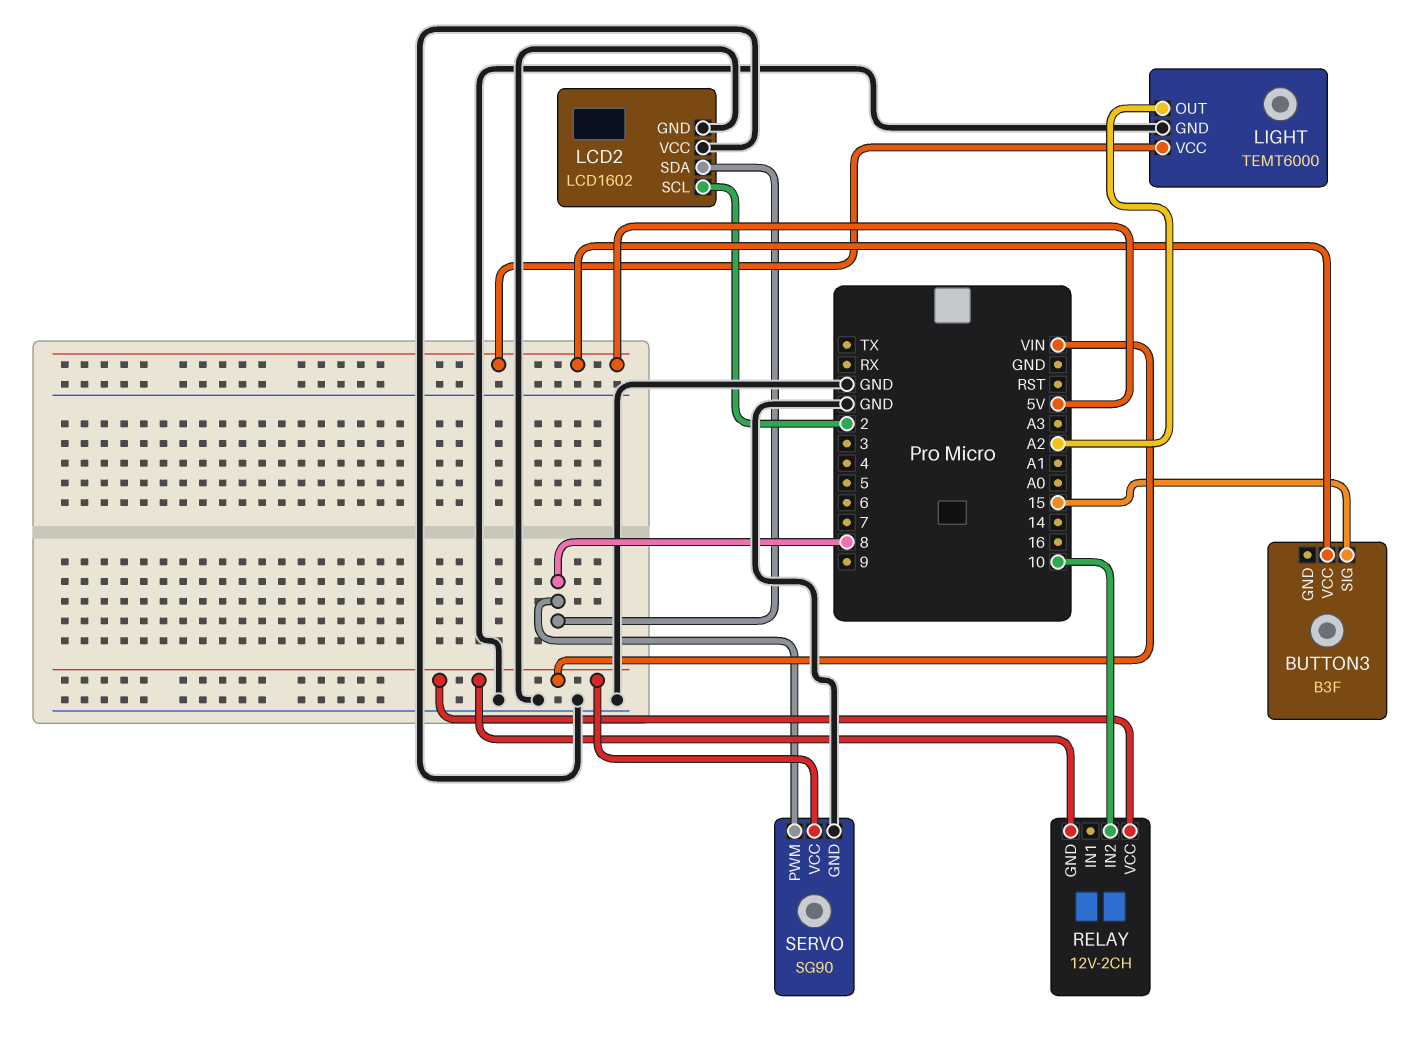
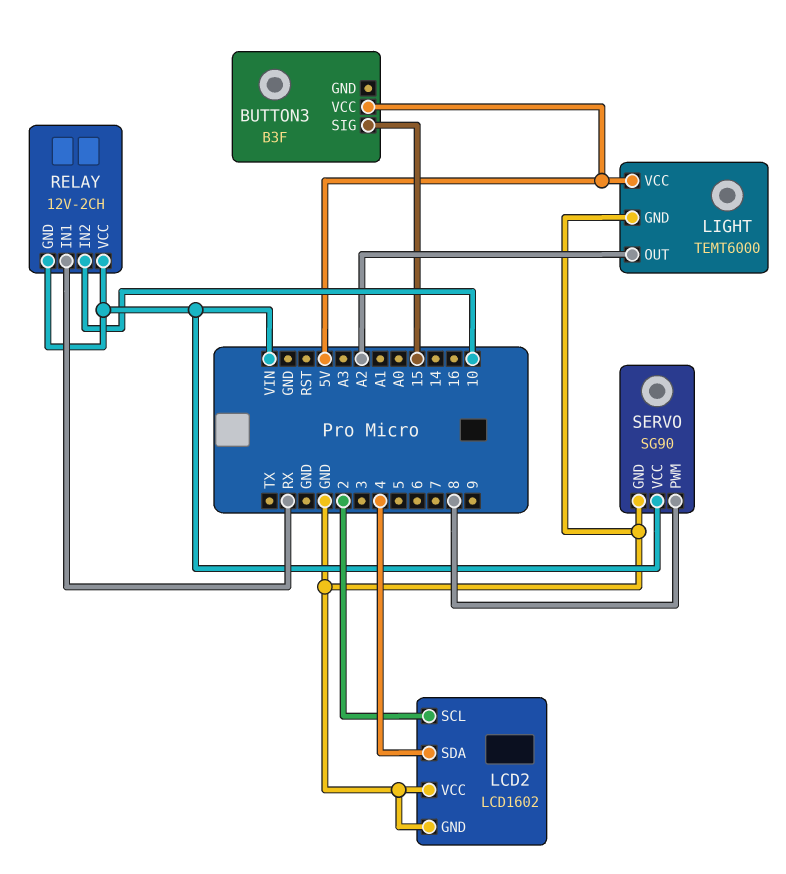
LCD2 pin SDA: 8 -> 4
RELAY pin IN1: none -> RX

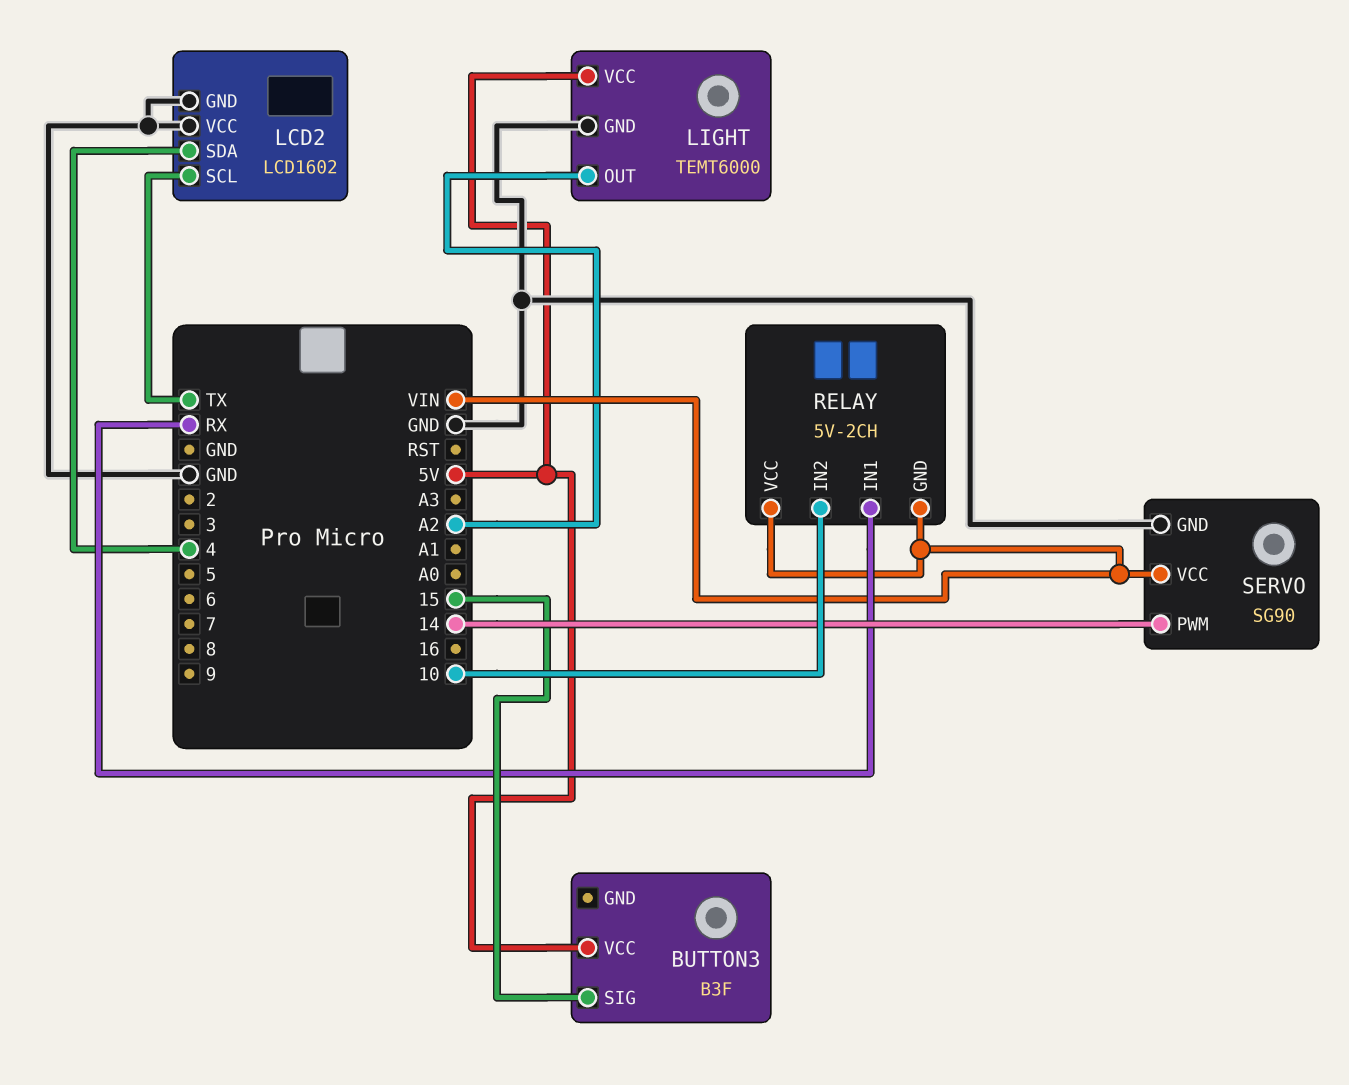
LCD2 pin SCL: 2 -> TX
RELAY: 12V-2CH -> 5V-2CH
SERVO pin PWM: 8 -> 14

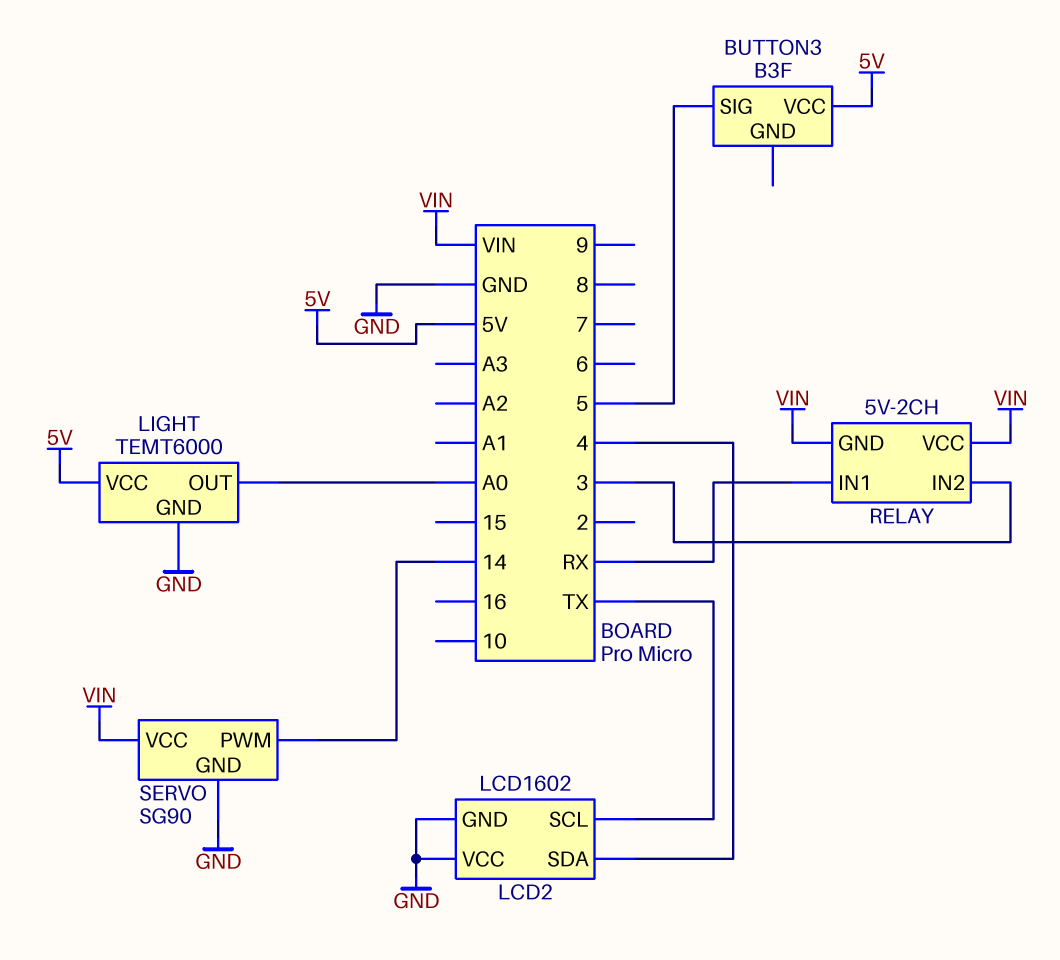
BUTTON3 pin SIG: 15 -> 5
LIGHT pin OUT: A2 -> A0
RELAY pin IN2: 10 -> 3

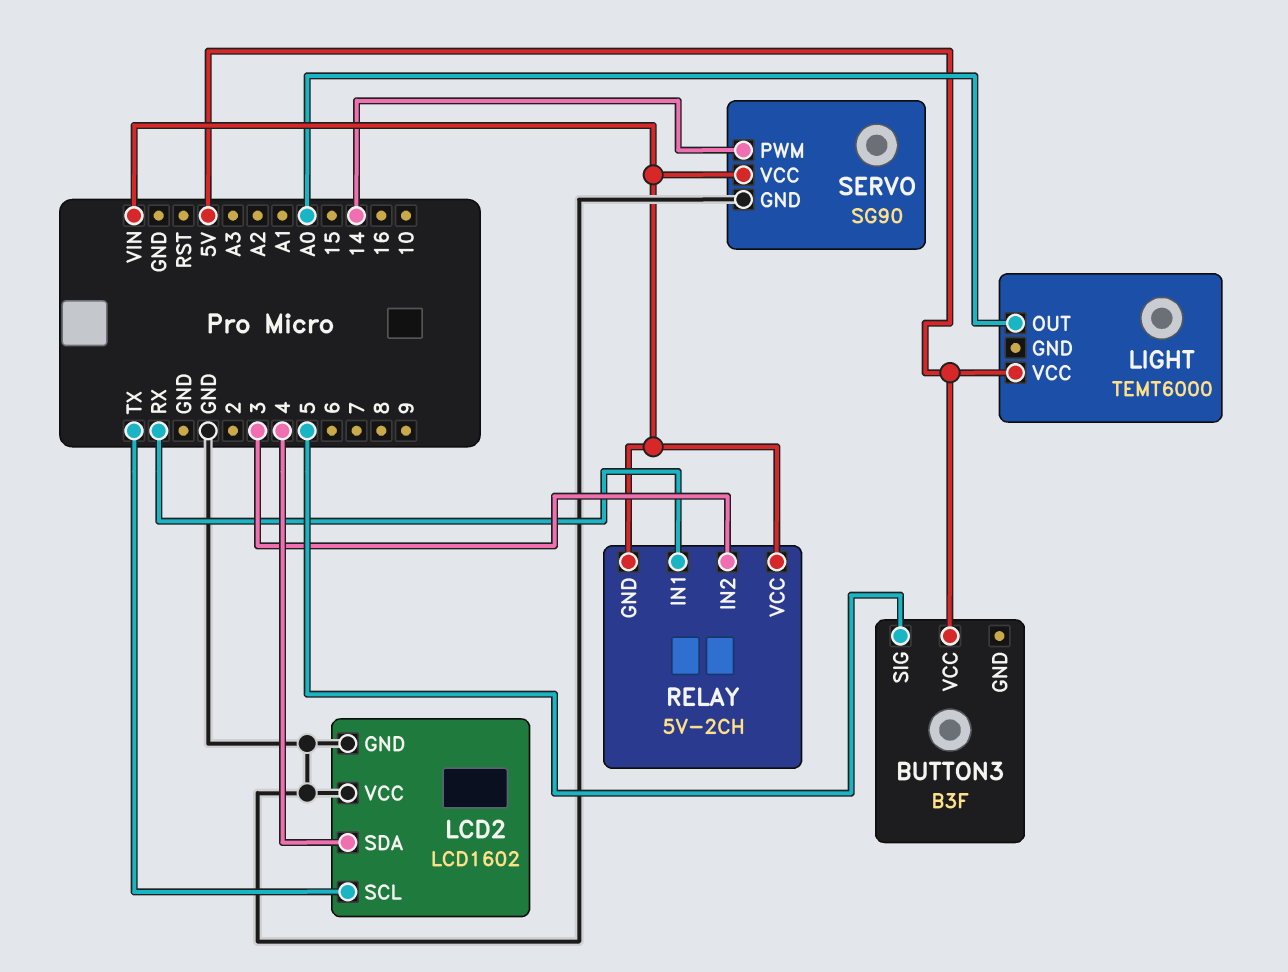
LIGHT pin GND: GND -> none

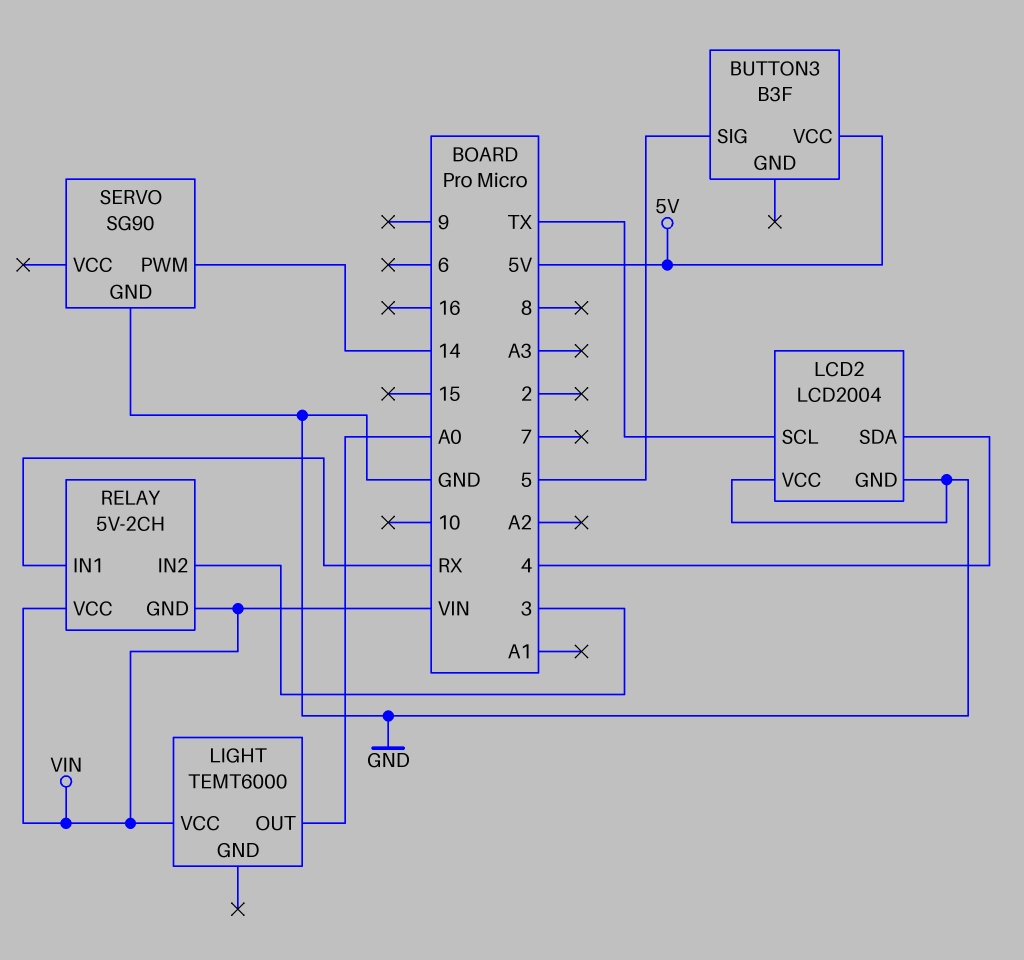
LCD2: LCD1602 -> LCD2004
LIGHT pin VCC: 5V -> VIN
SERVO pin VCC: VIN -> none

